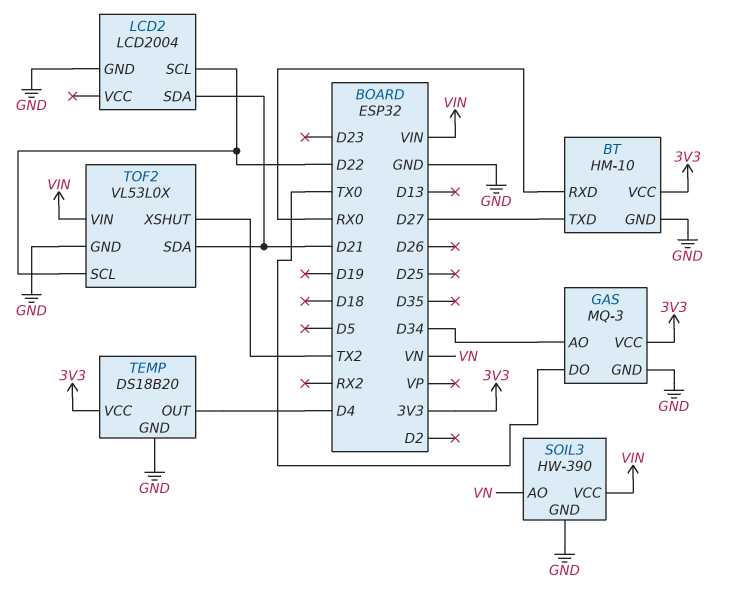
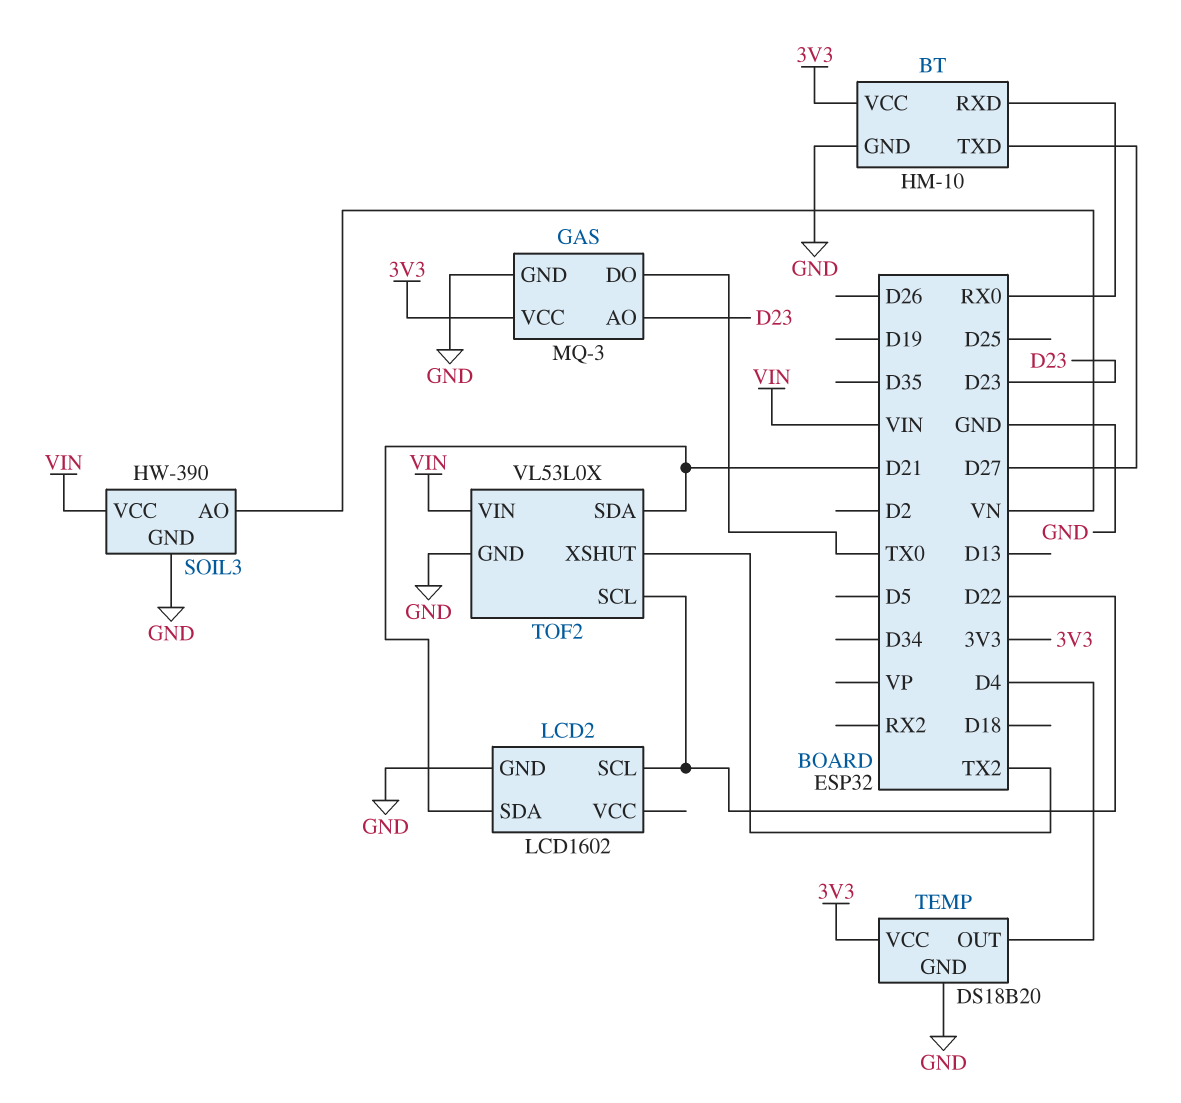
GAS pin AO: D34 -> D23
LCD2: LCD2004 -> LCD1602

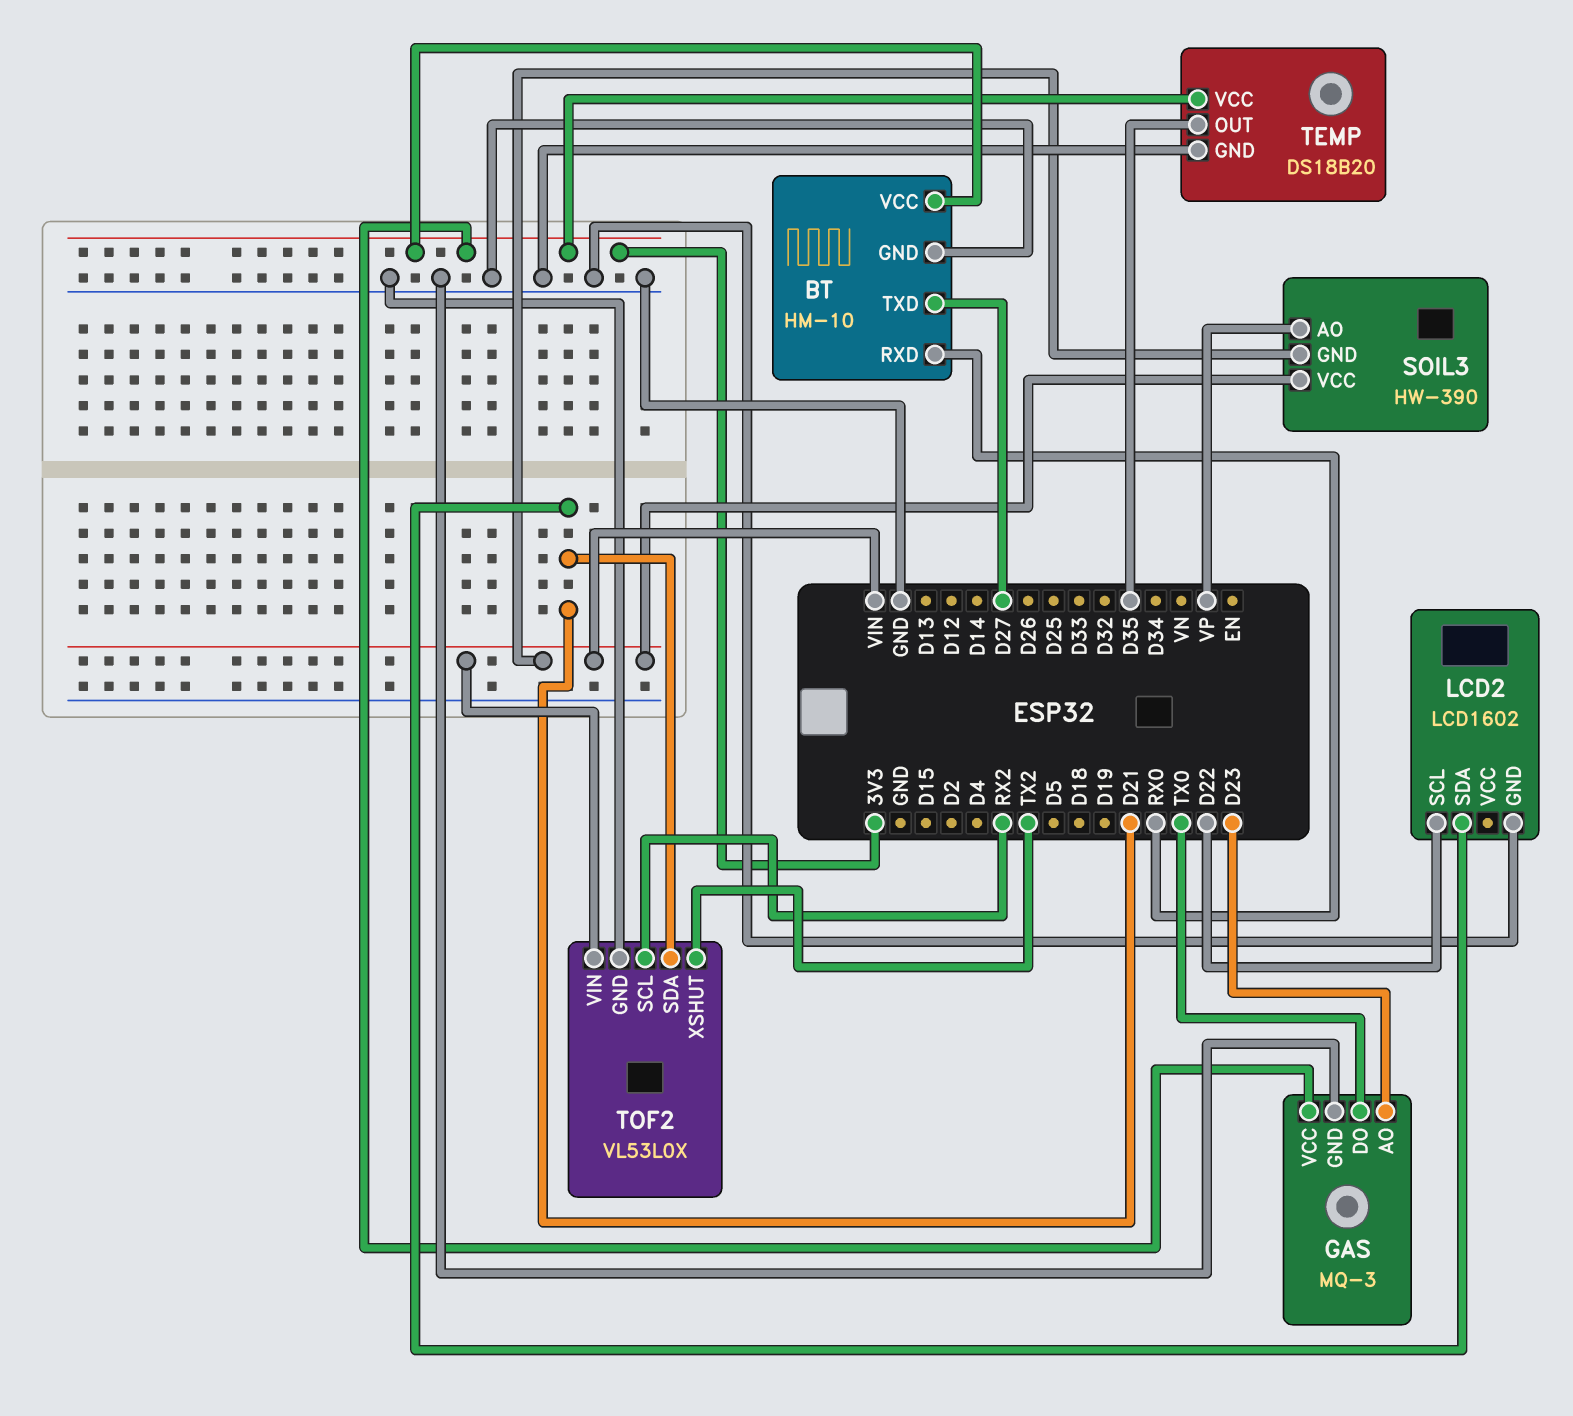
SOIL3 pin AO: VN -> VP
SOIL3 pin GND: GND -> VIN
TEMP pin OUT: D4 -> D35
TOF2 pin SCL: D22 -> RX2

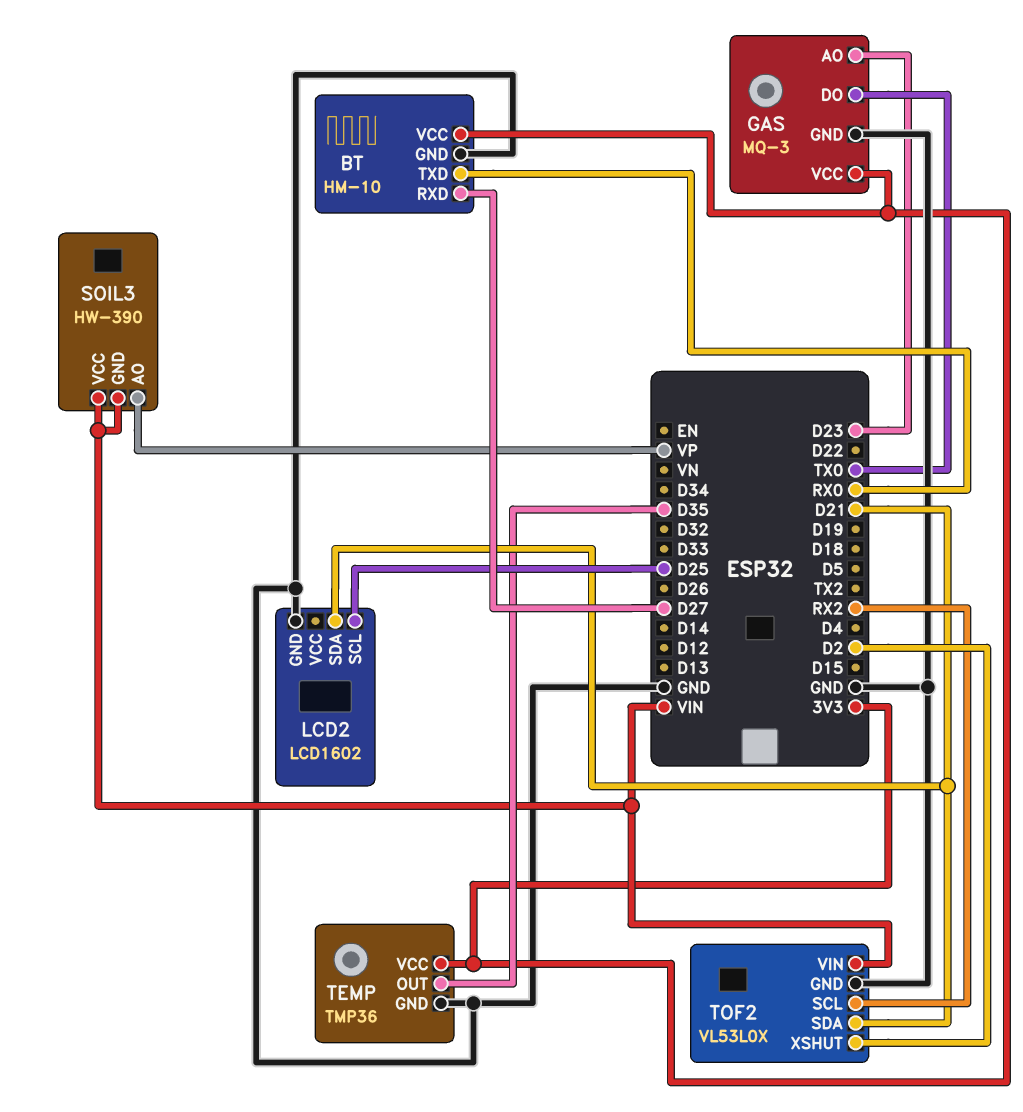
BT pin RXD: RX0 -> D27
BT pin TXD: D27 -> RX0
LCD2 pin SCL: D22 -> D25
TEMP: DS18B20 -> TMP36
TOF2 pin XSHUT: TX2 -> D2

